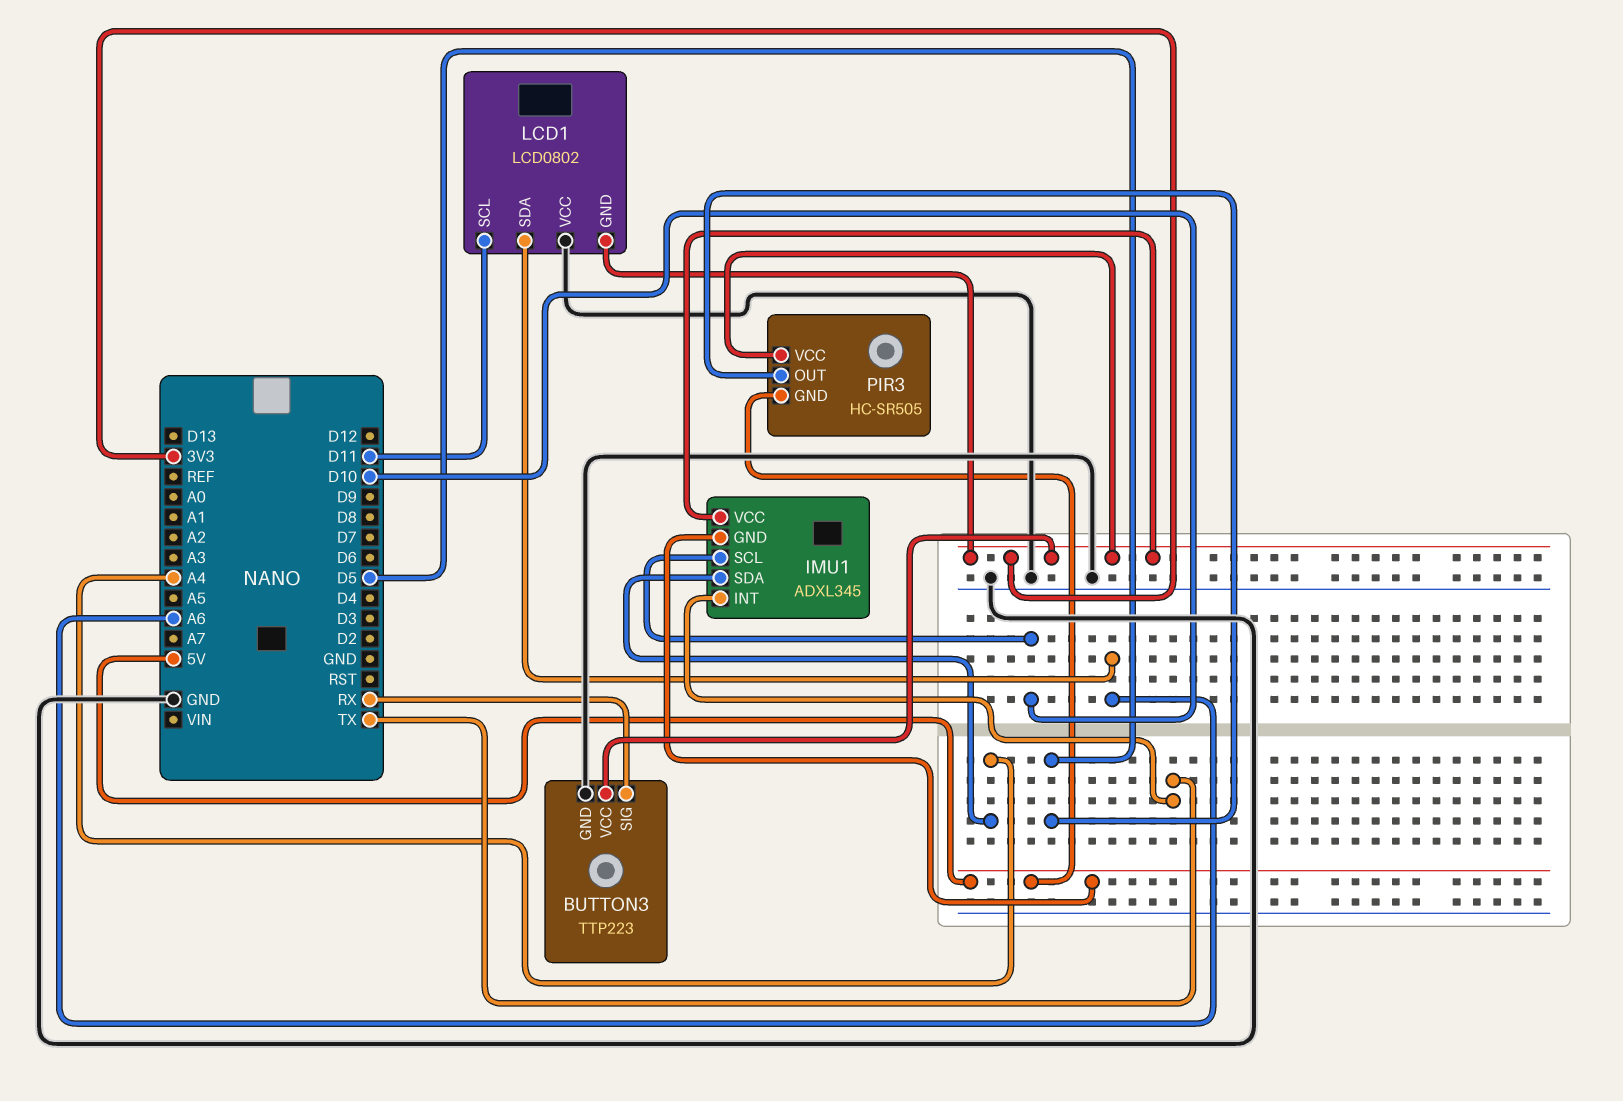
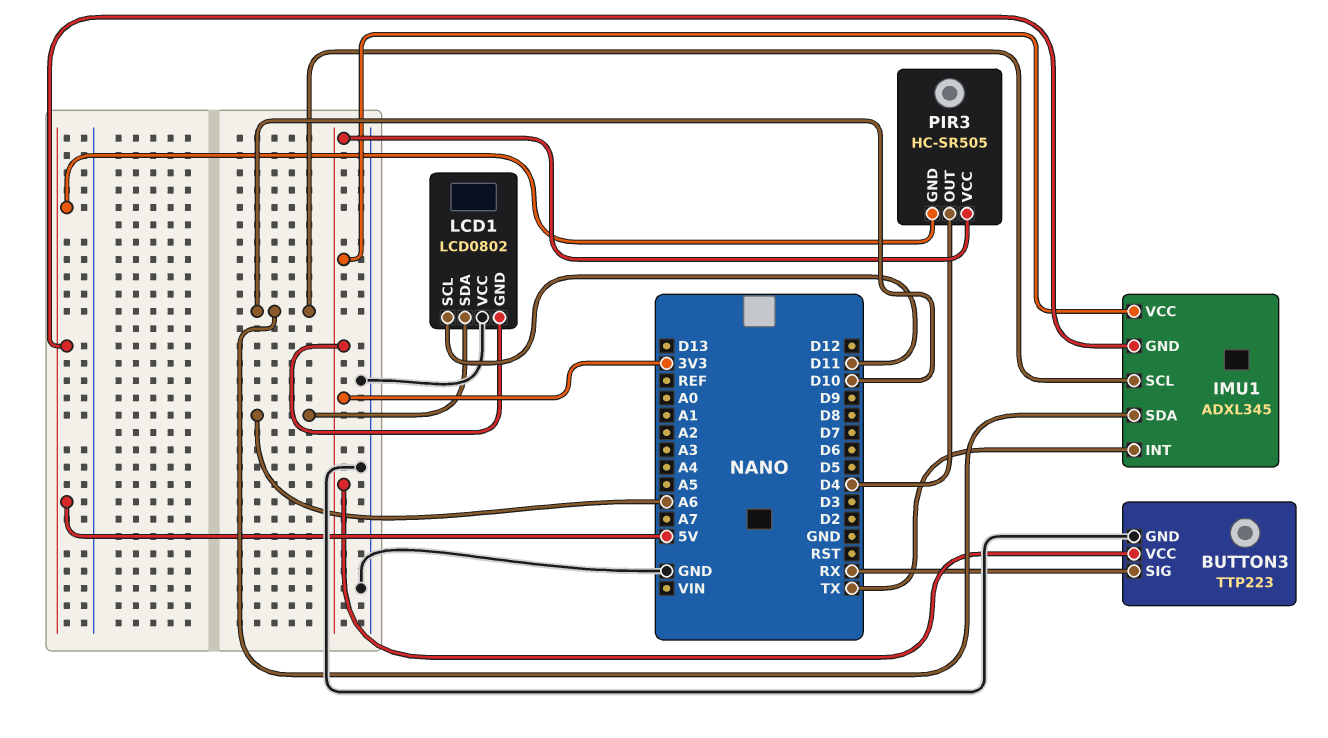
IMU1 pin SDA: A4 -> D10
PIR3 pin OUT: D5 -> D4

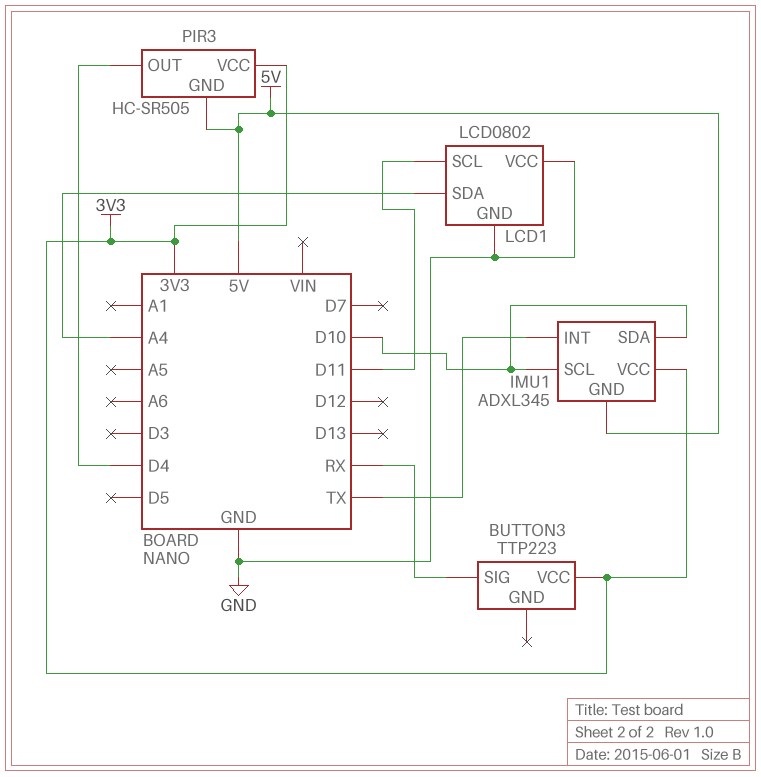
BUTTON3 pin GND: GND -> none
LCD1 pin GND: 3V3 -> GND
LCD1 pin SDA: A6 -> A4

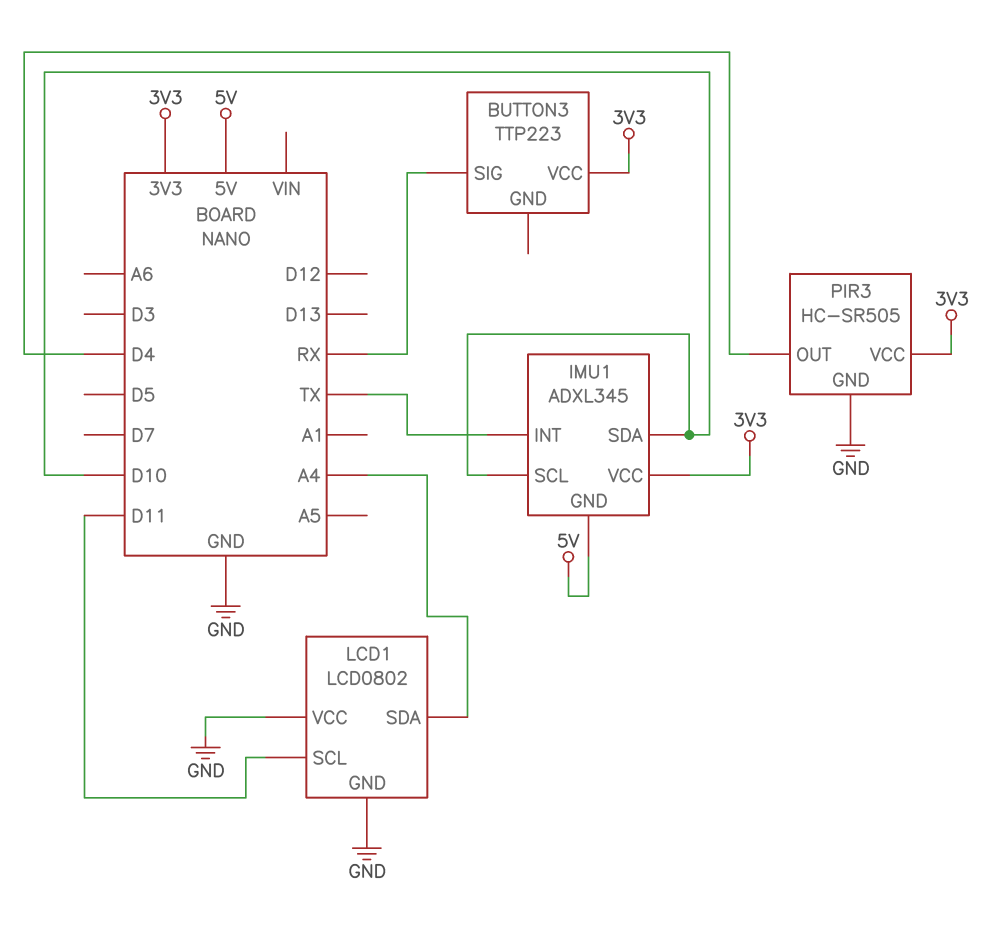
PIR3 pin GND: 5V -> GND

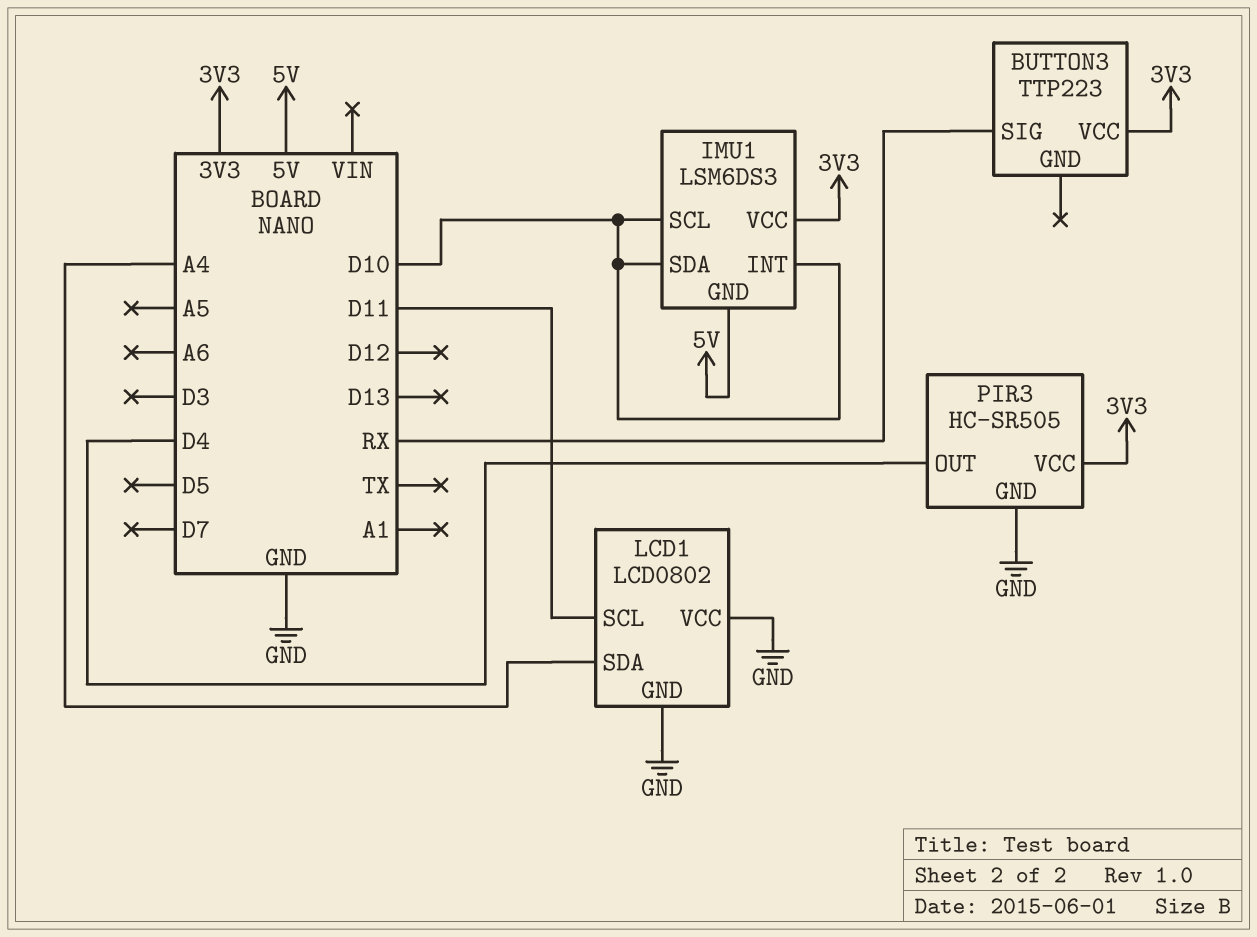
IMU1: ADXL345 -> LSM6DS3
IMU1 pin INT: TX -> D10

